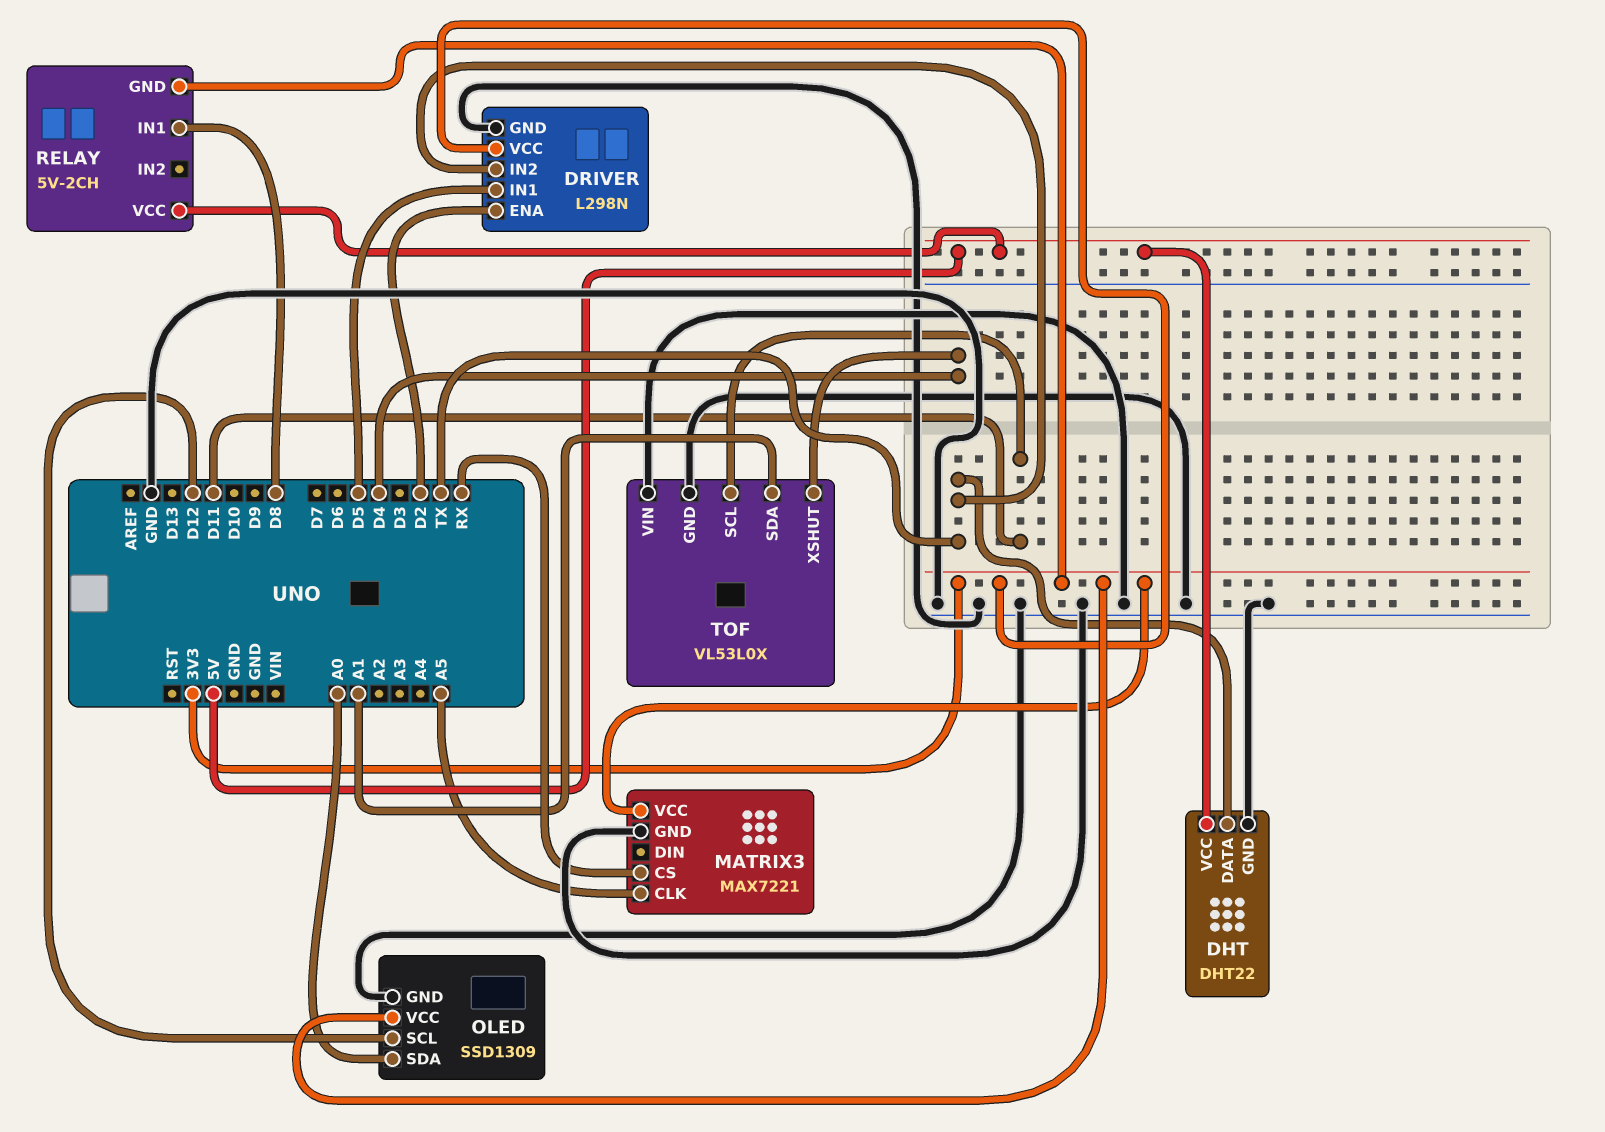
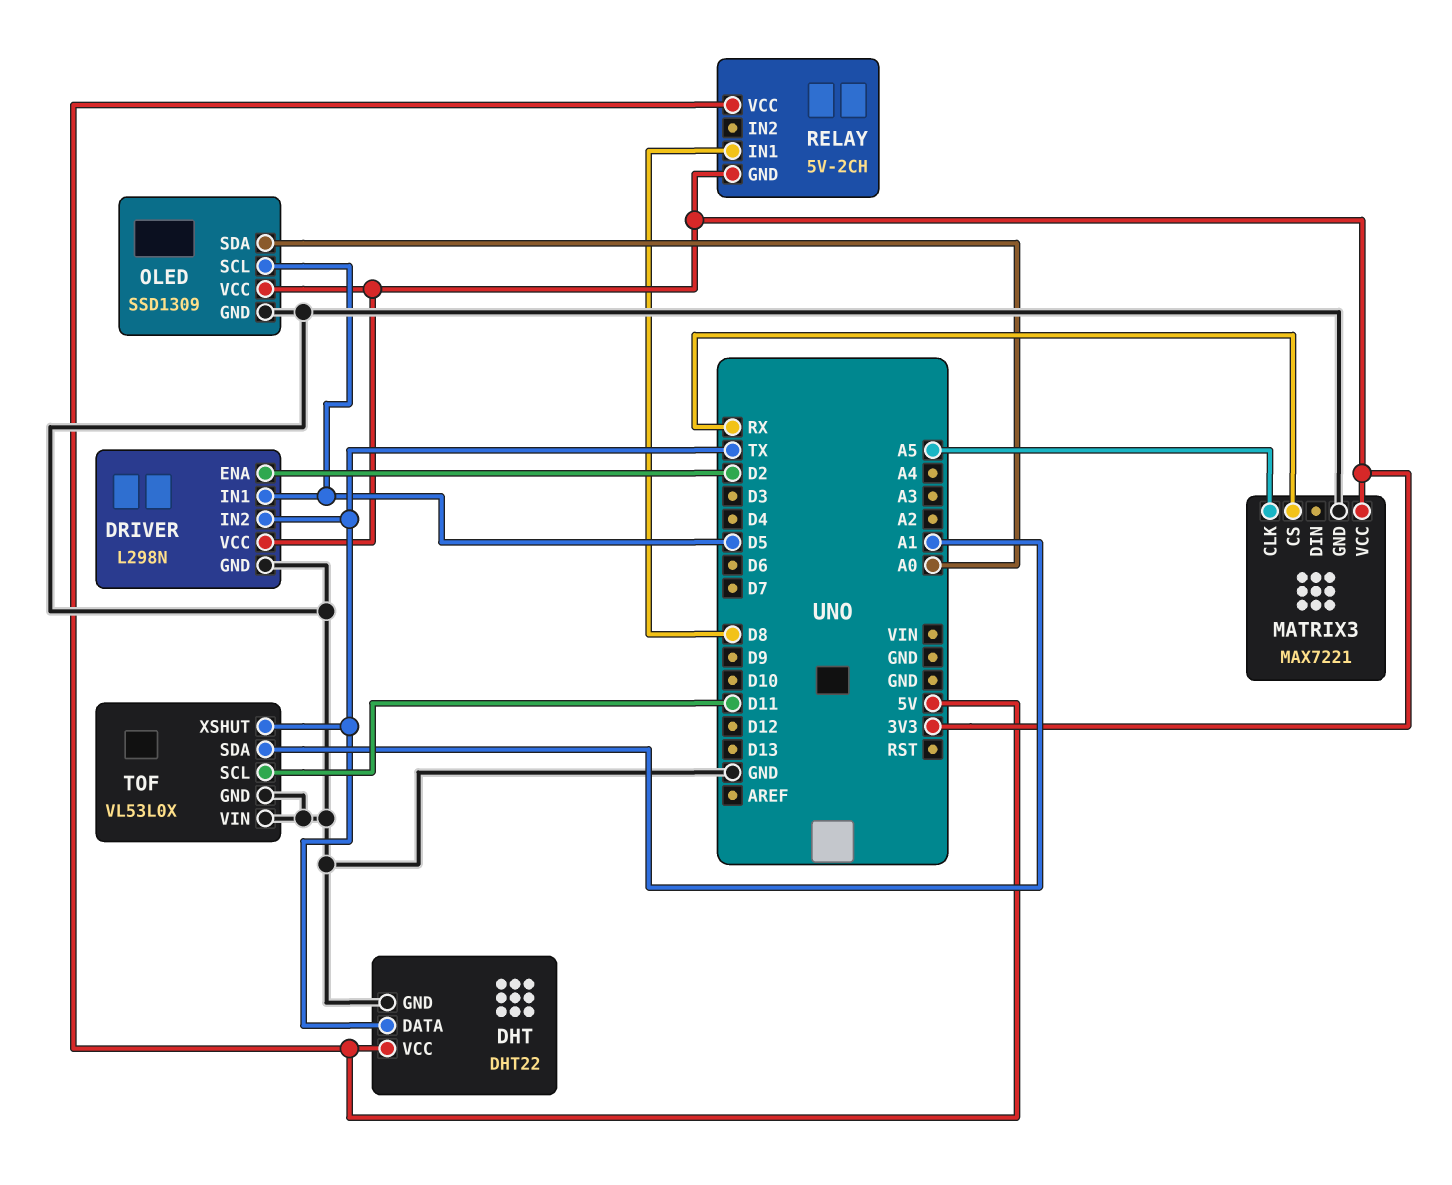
OLED pin SCL: D12 -> D5
TOF pin XSHUT: D4 -> TX

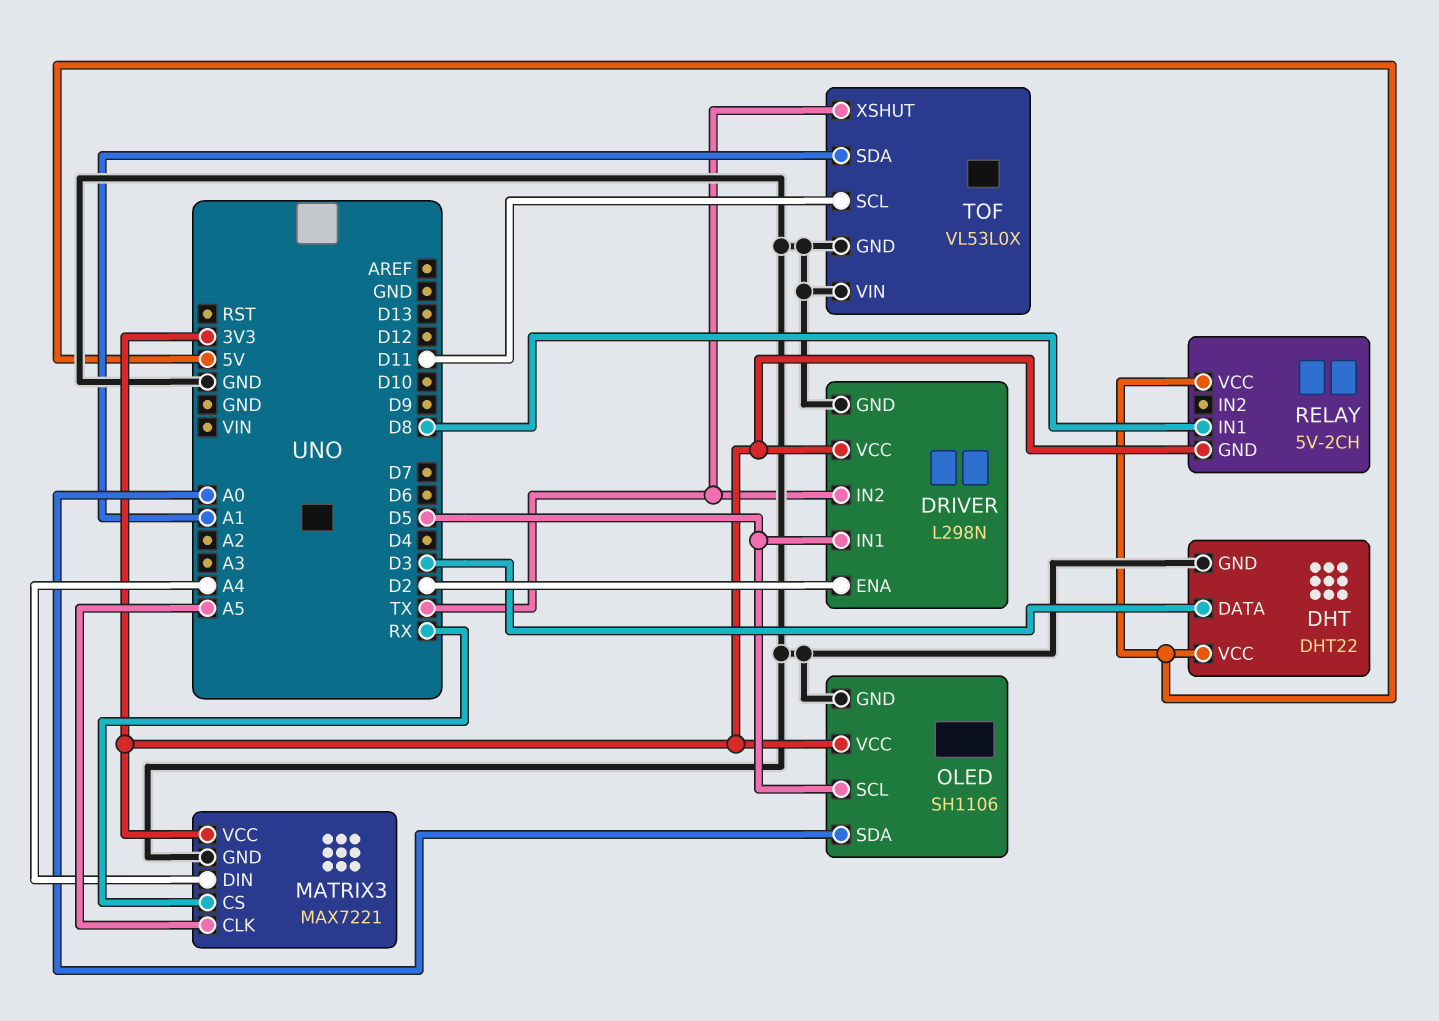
DHT pin DATA: TX -> D3
MATRIX3 pin DIN: none -> A4
OLED: SSD1309 -> SH1106

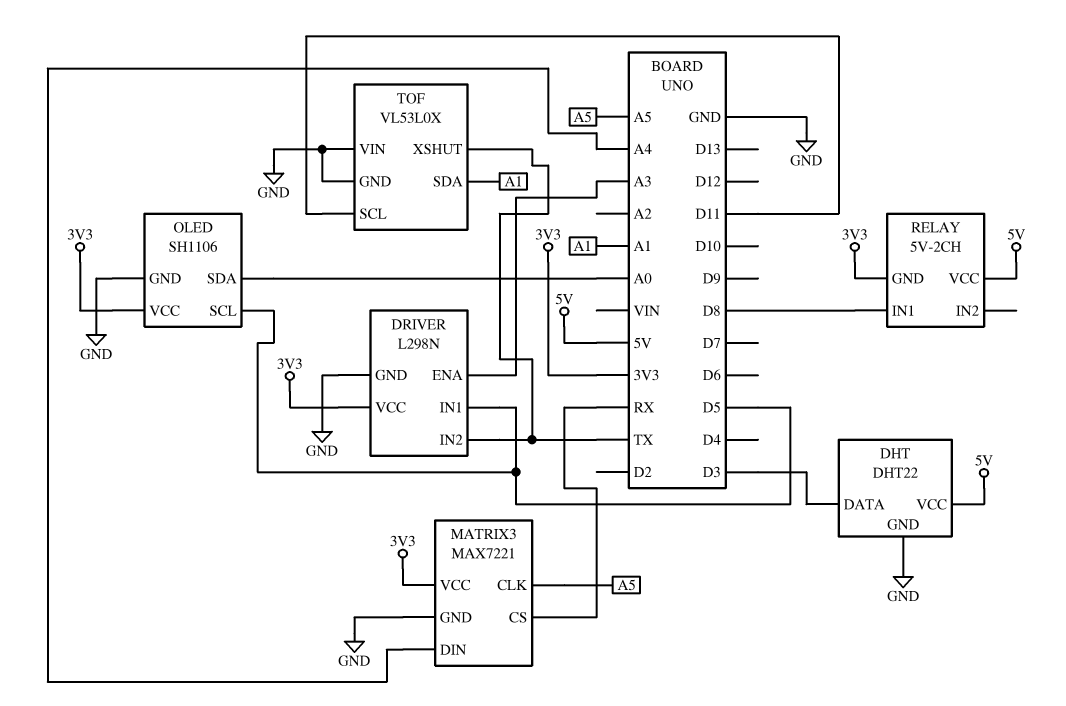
DRIVER pin ENA: D2 -> A3

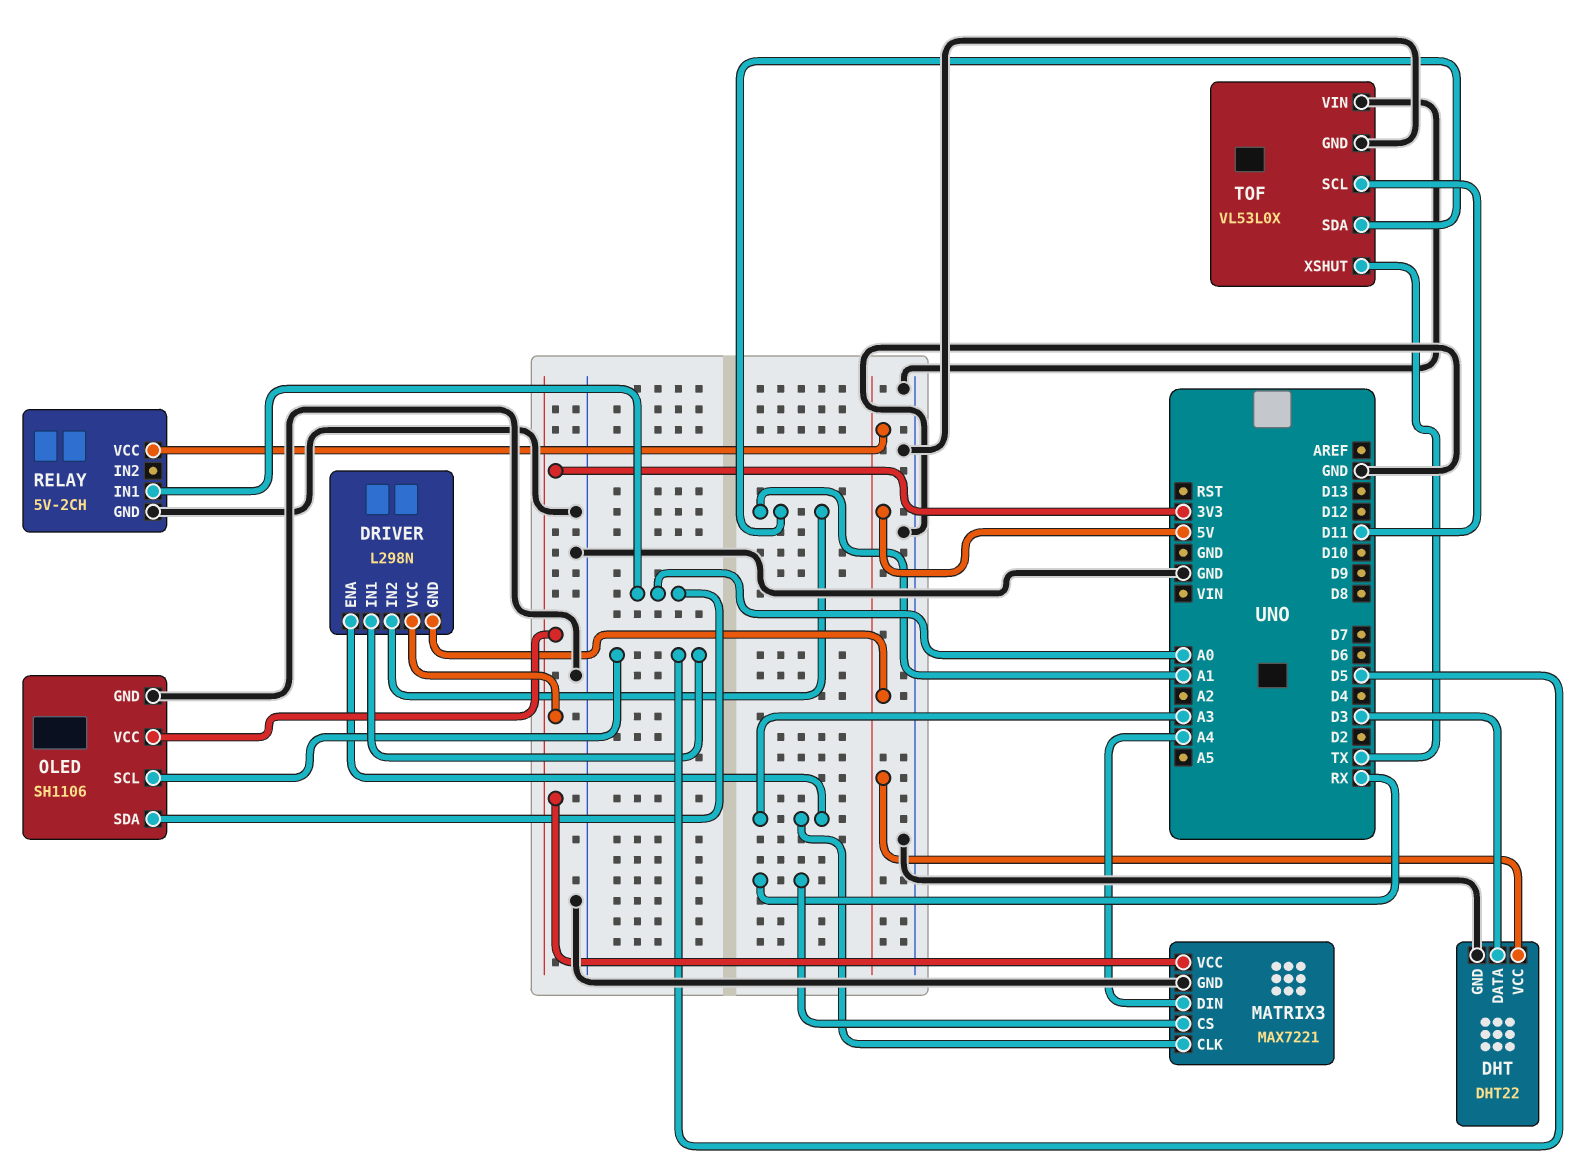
DRIVER pin GND: GND -> 5V
DRIVER pin IN2: TX -> A1
MATRIX3 pin CLK: A5 -> A3
RELAY pin GND: 3V3 -> GND
RELAY pin IN1: D8 -> A0

